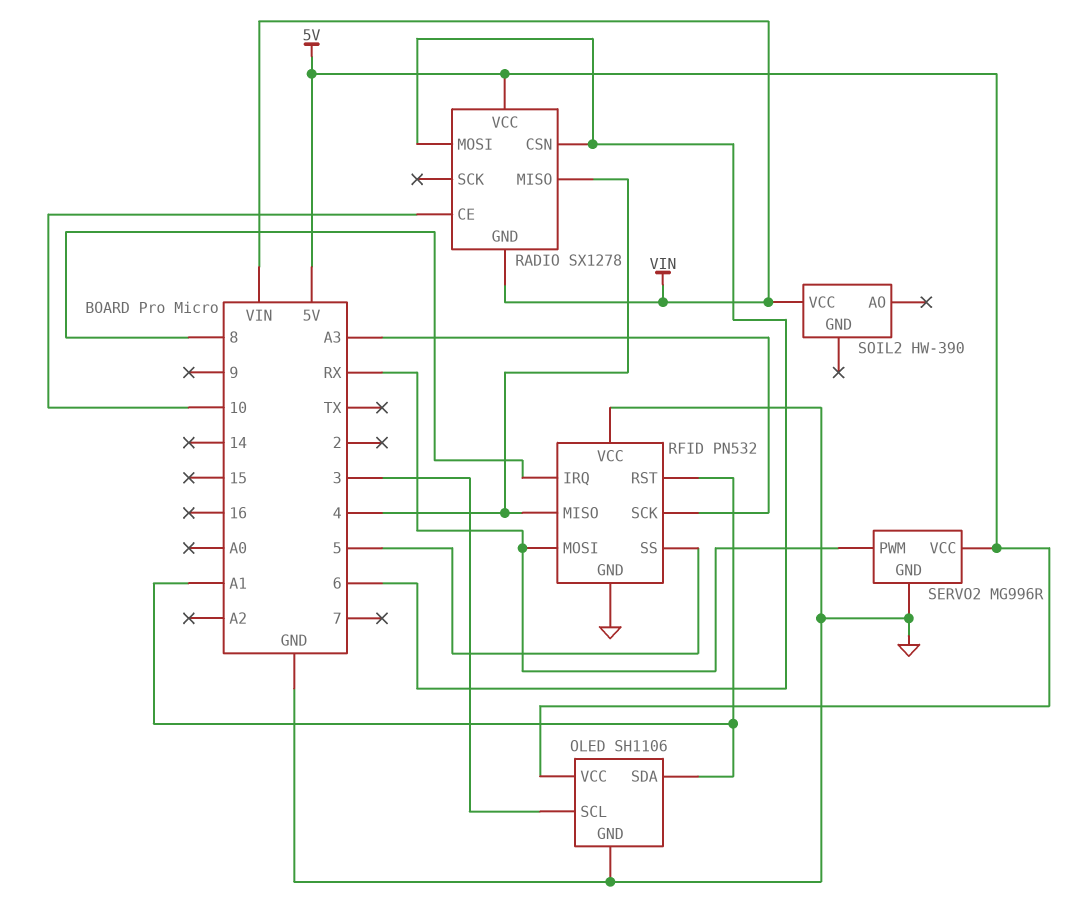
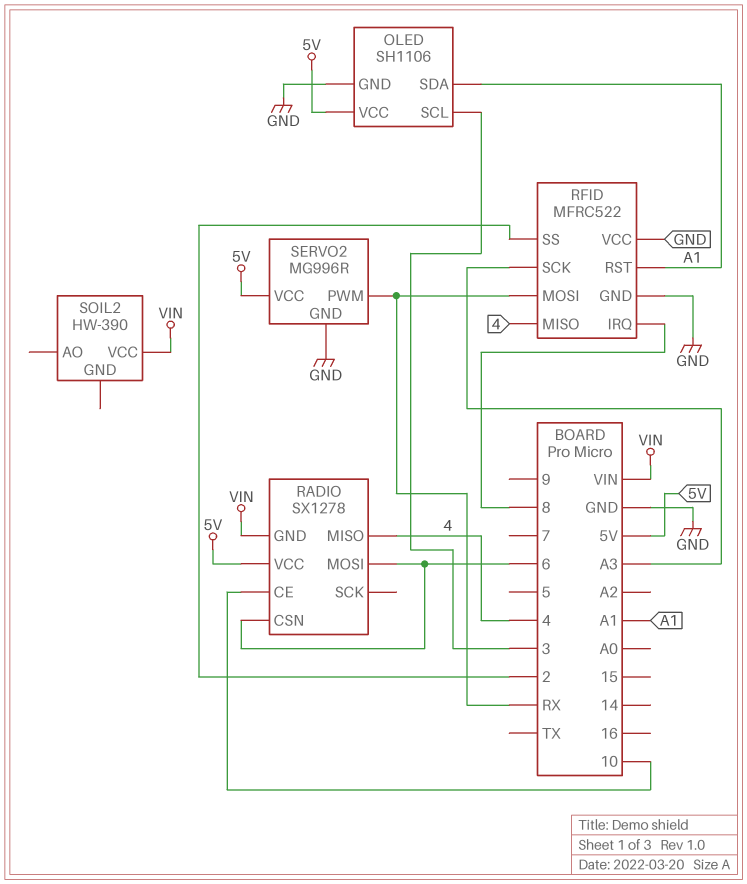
RFID: PN532 -> MFRC522
RFID pin SS: 5 -> 2

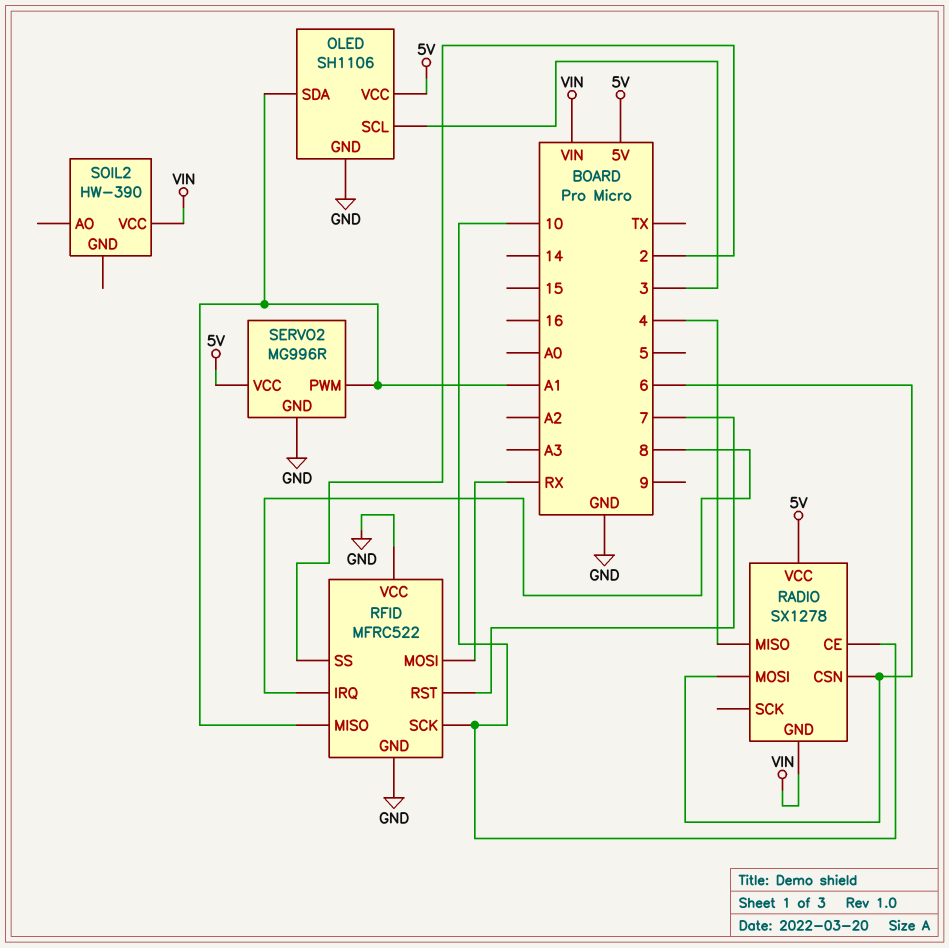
RFID pin MISO: 4 -> A1
RFID pin RST: A1 -> 7
RFID pin SCK: A3 -> 10
SERVO2 pin PWM: RX -> A1

